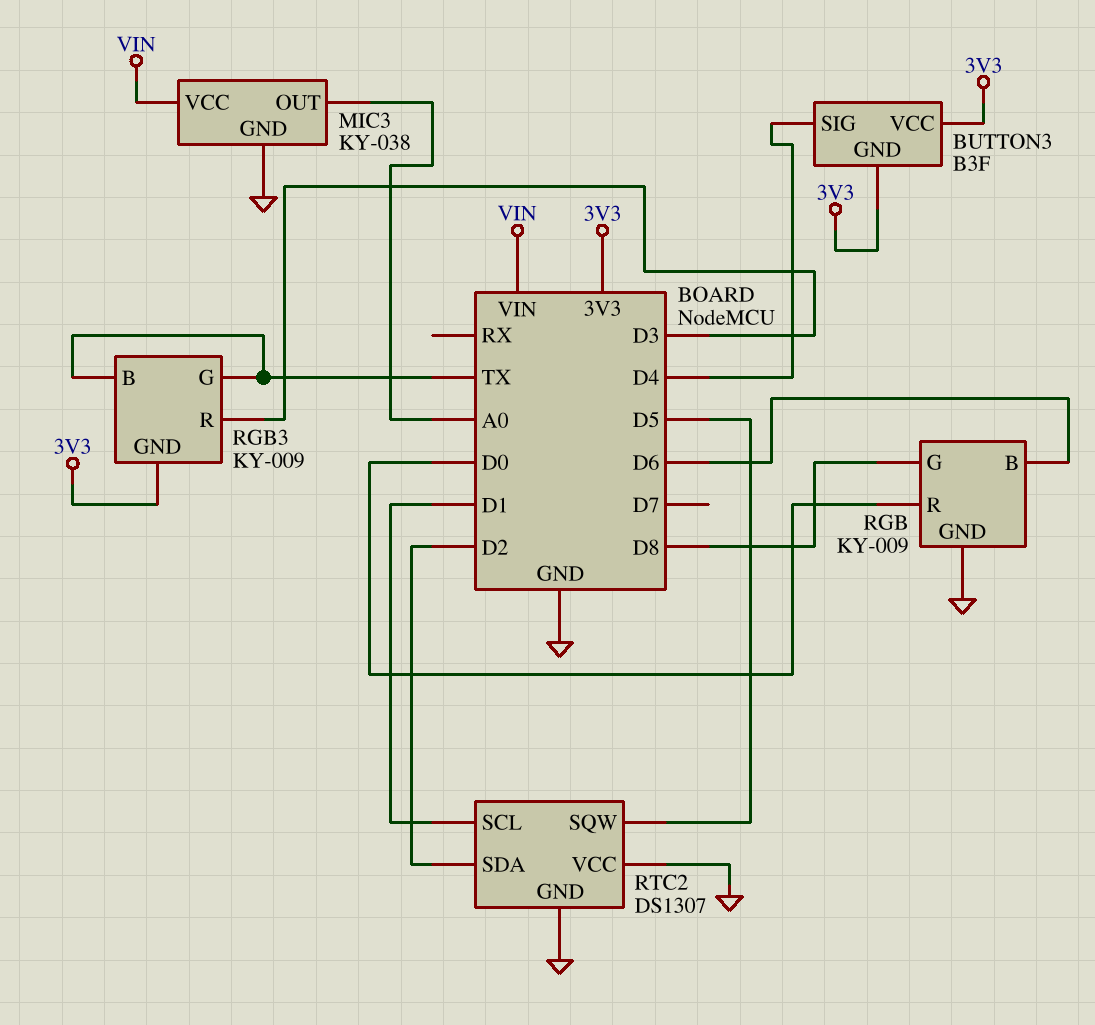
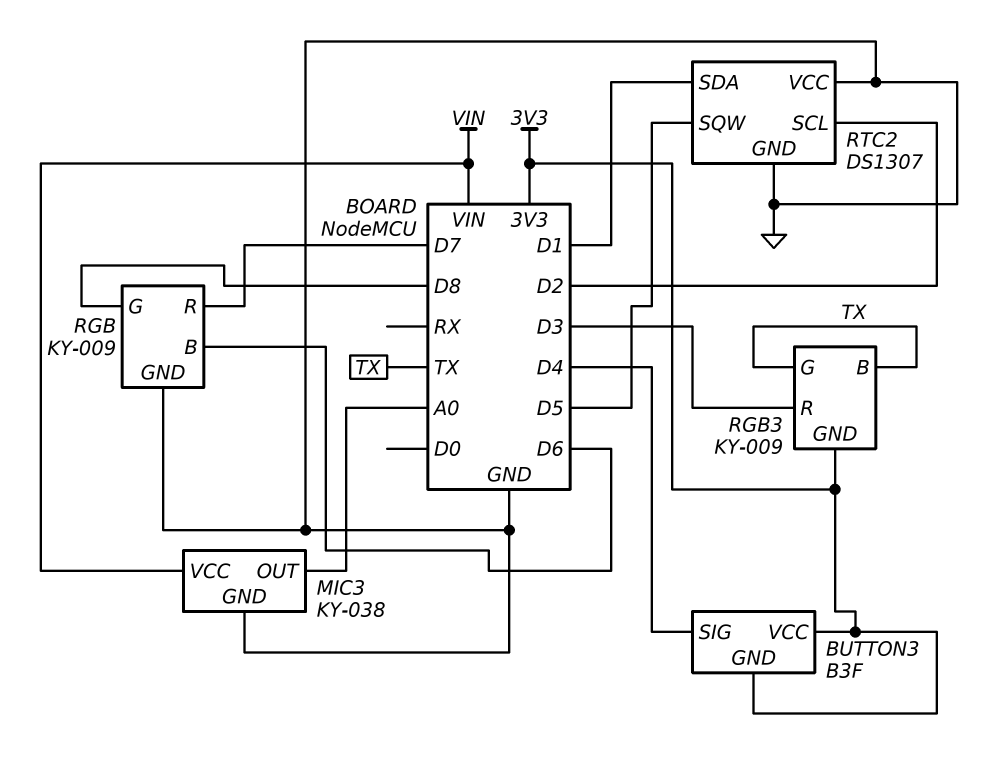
RGB pin R: D0 -> D7
RTC2 pin SCL: D1 -> D2
RTC2 pin SDA: D2 -> D1

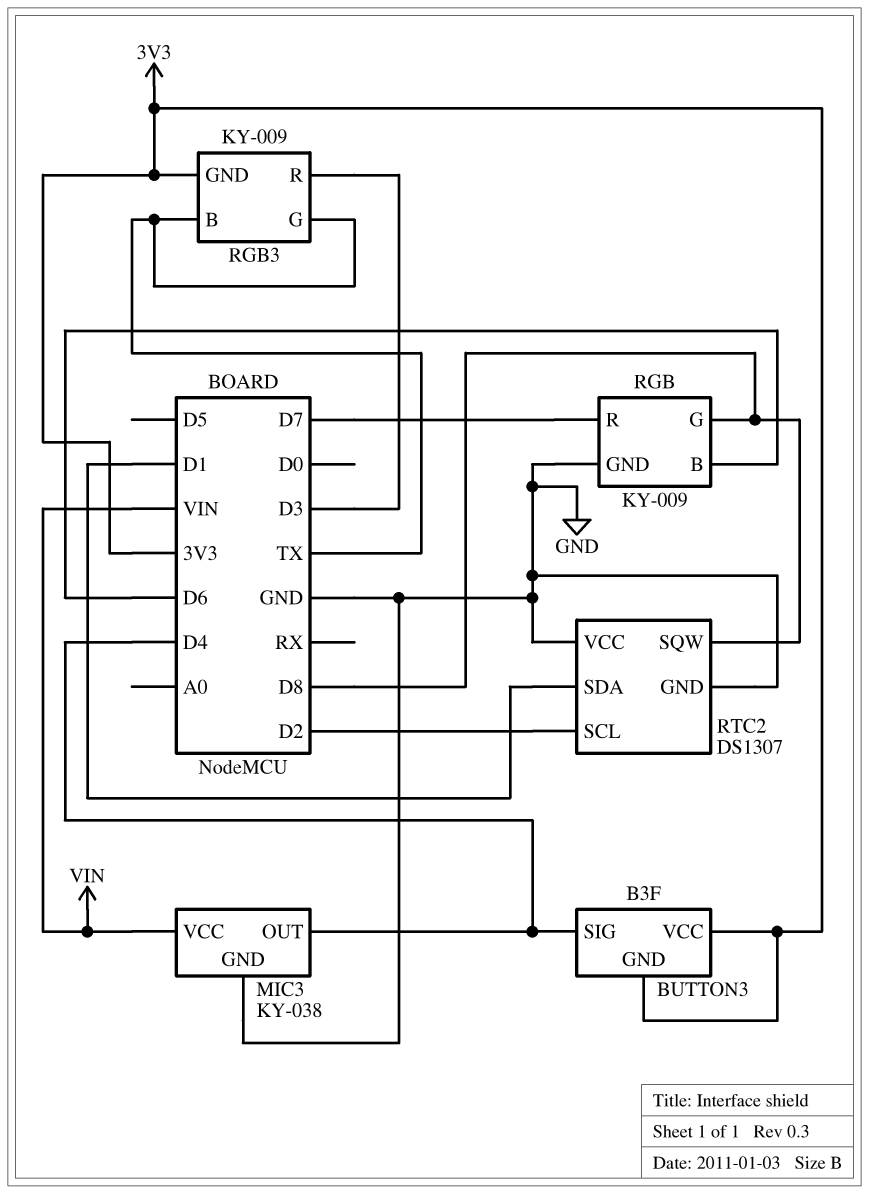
MIC3 pin OUT: A0 -> D4
RTC2 pin SQW: D5 -> D8

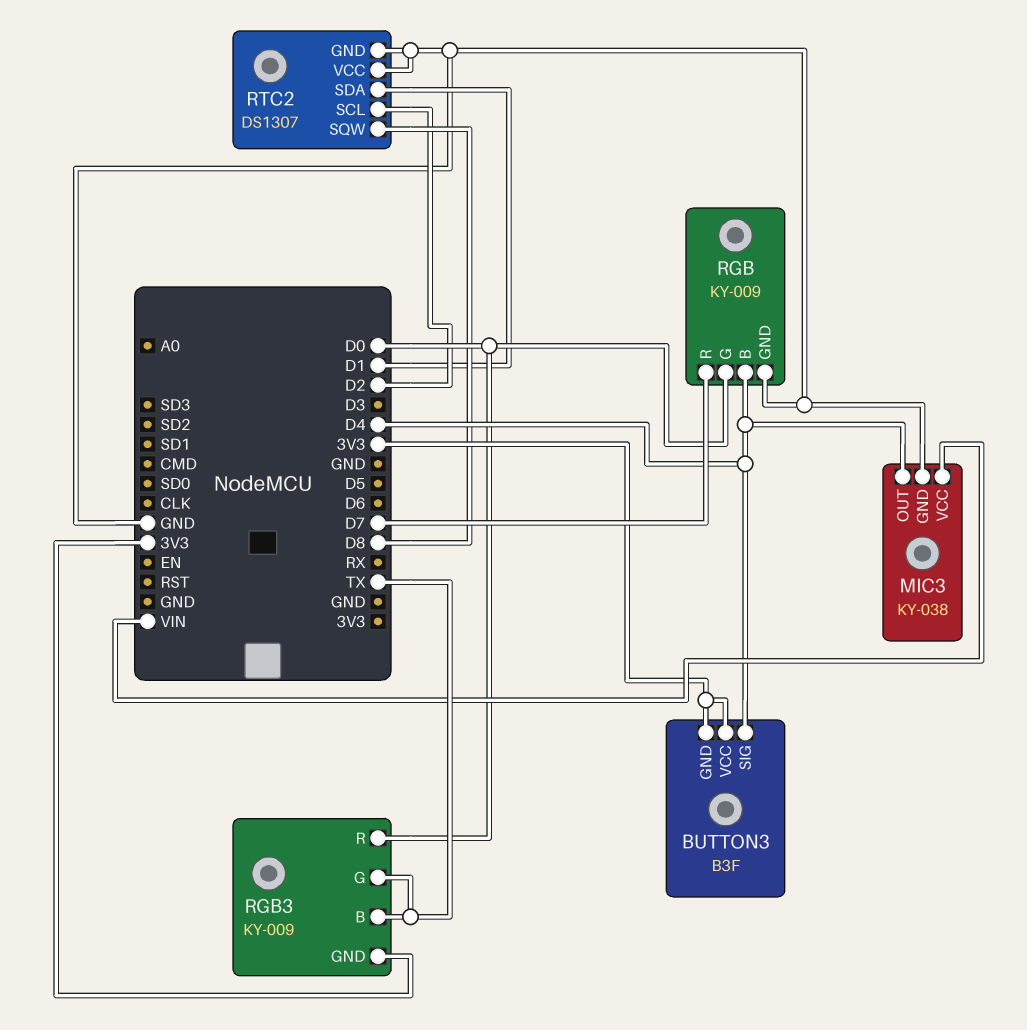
RGB pin B: D6 -> D4
RGB pin G: D8 -> D0
RGB3 pin R: D3 -> D0

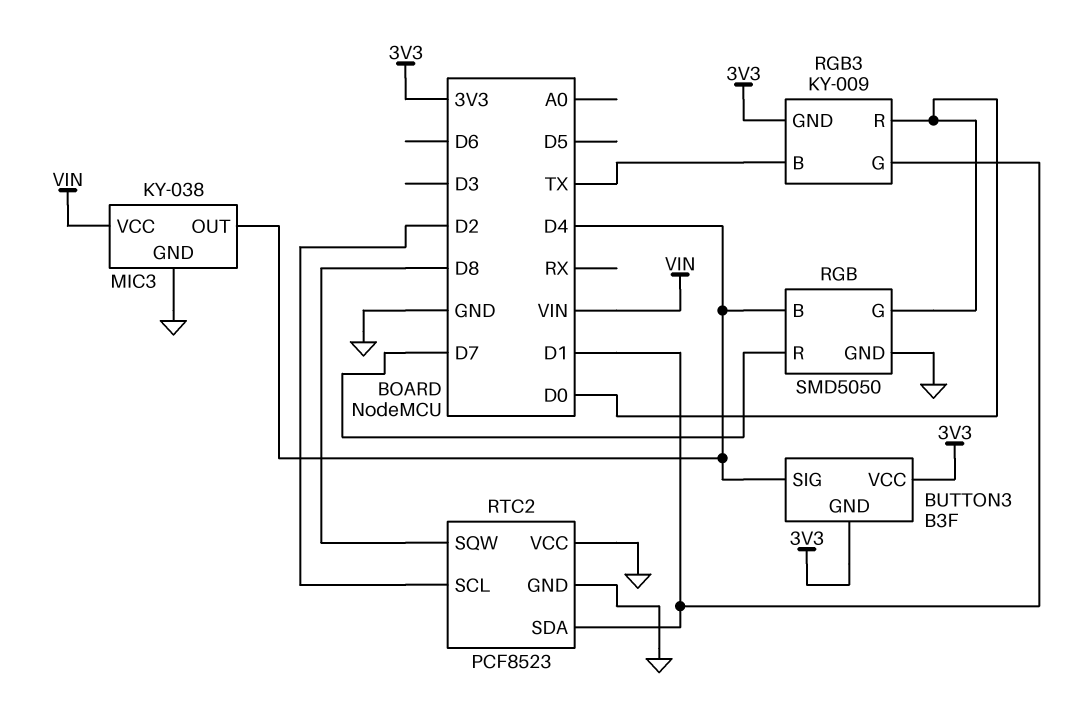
RGB: KY-009 -> SMD5050
RGB3 pin G: TX -> D1
RTC2: DS1307 -> PCF8523

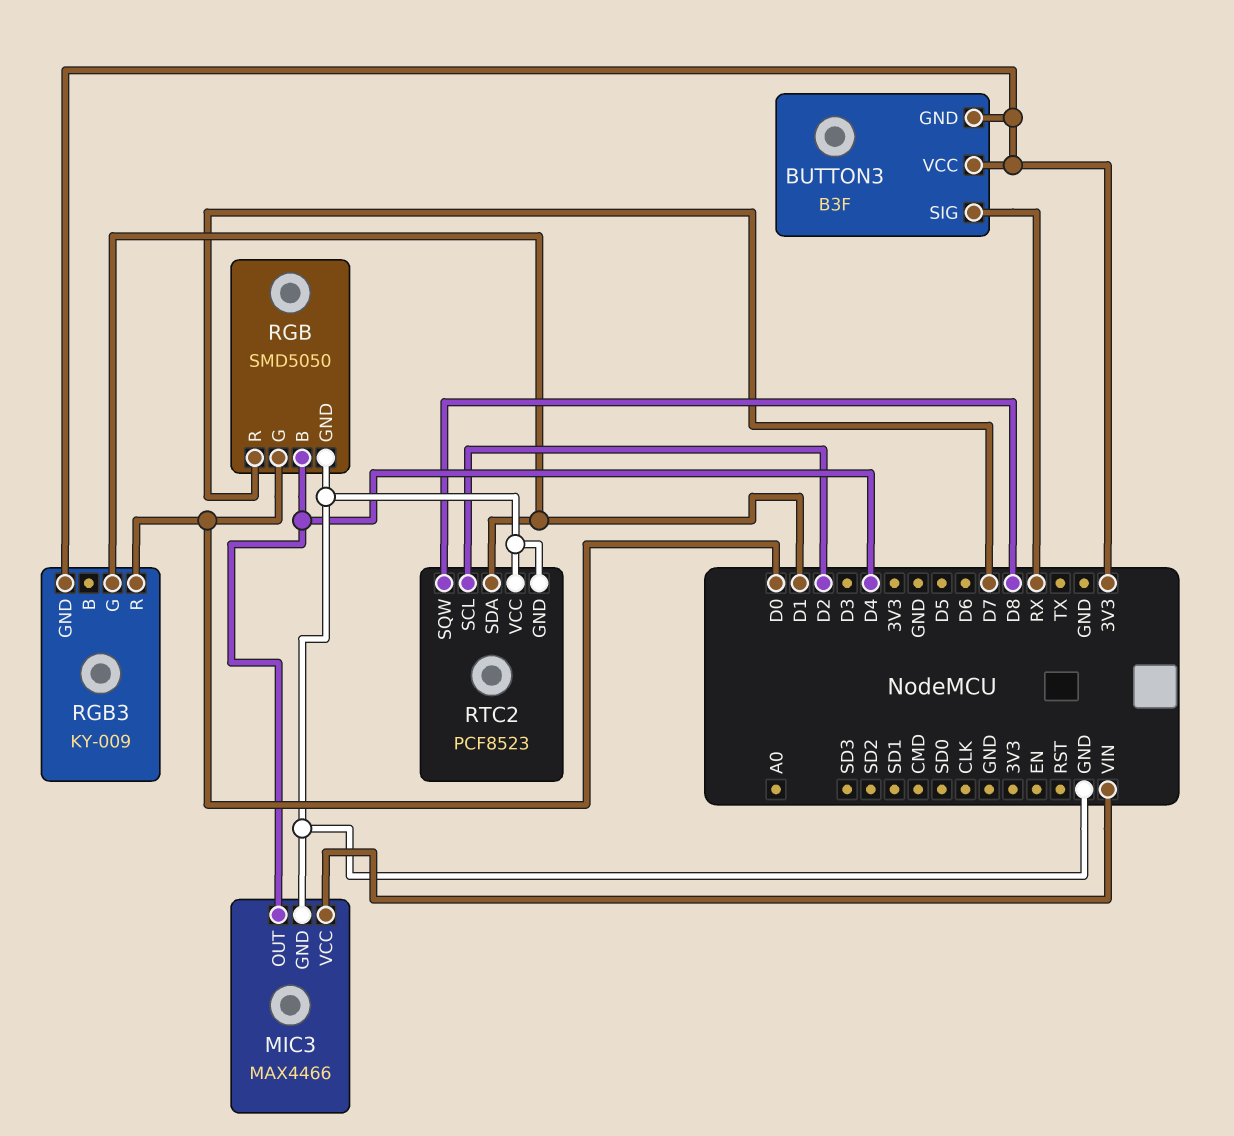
BUTTON3 pin SIG: D4 -> RX
MIC3: KY-038 -> MAX4466
RGB3 pin B: TX -> none

